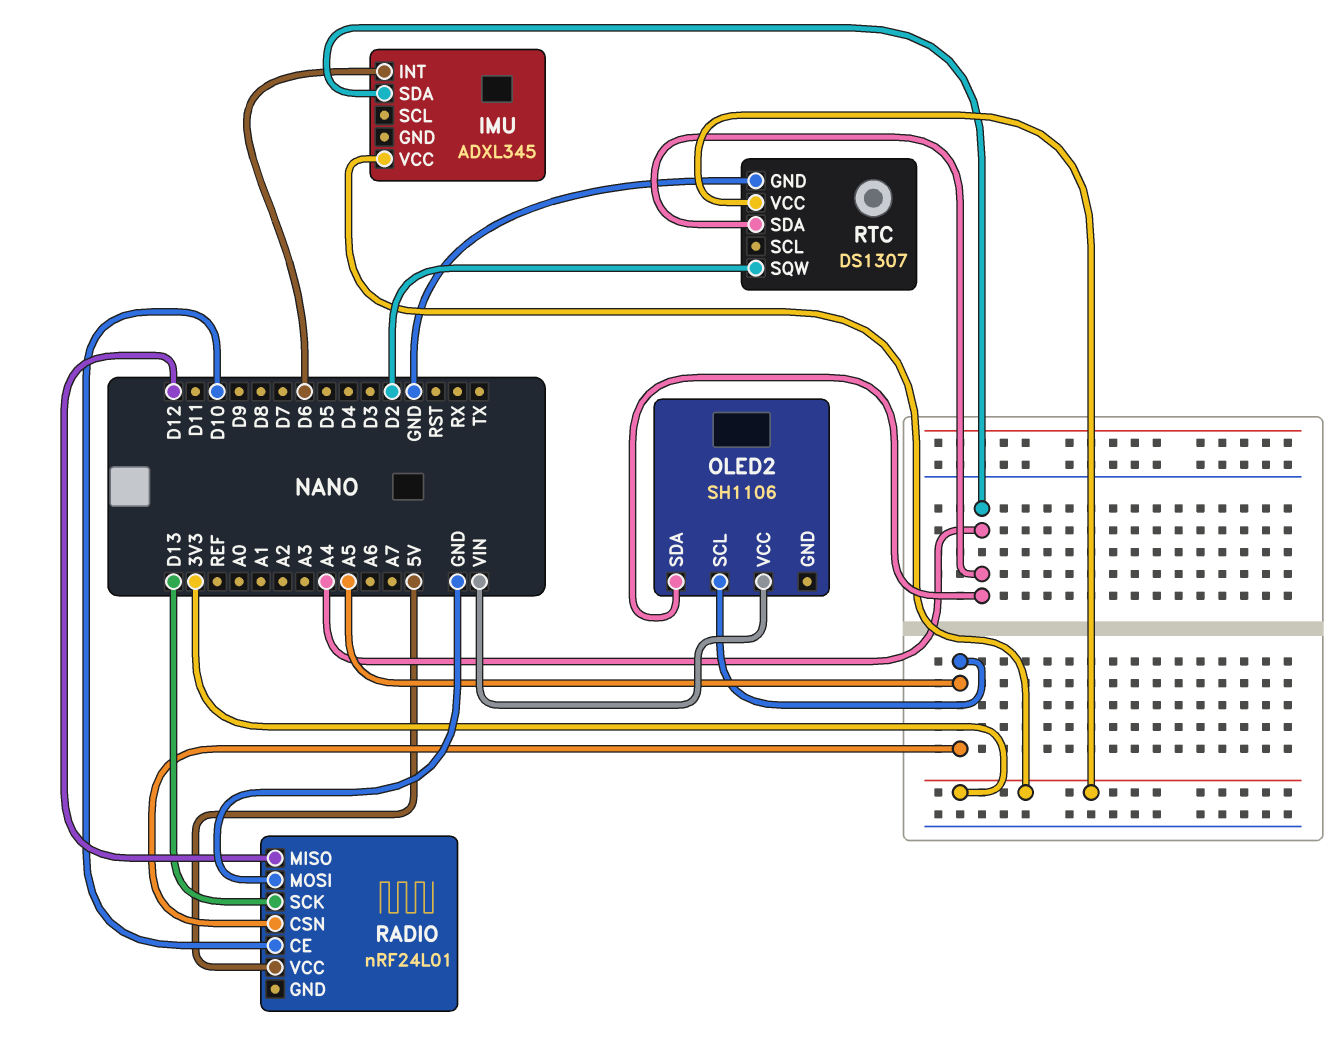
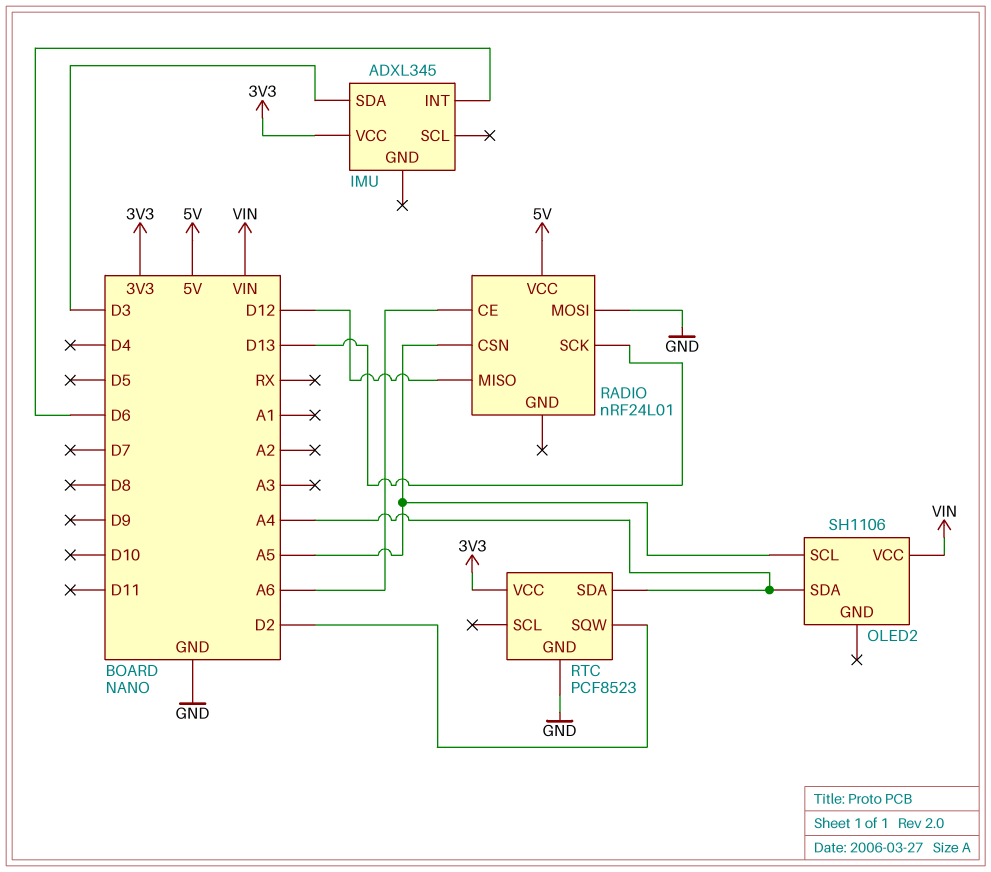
IMU pin SDA: A4 -> D3
RADIO pin CE: D10 -> A6
RTC: DS1307 -> PCF8523

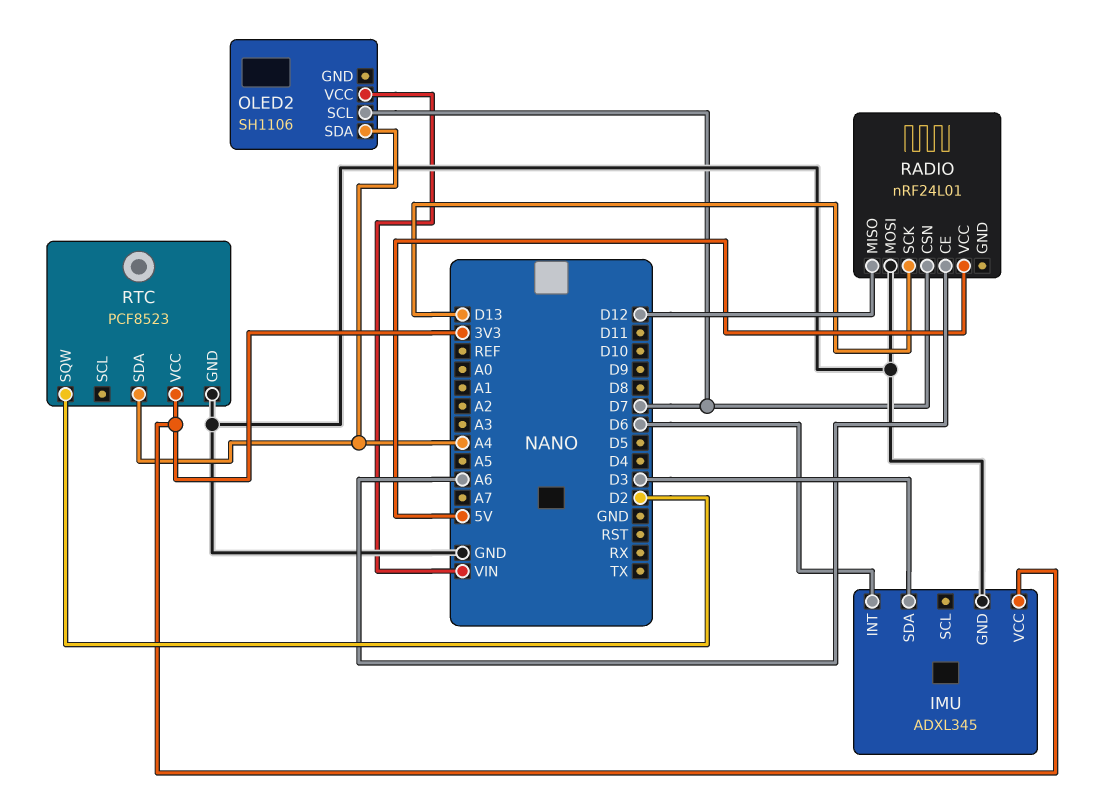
IMU pin GND: none -> GND
OLED2 pin SCL: A5 -> D7
RADIO pin CSN: A5 -> D7

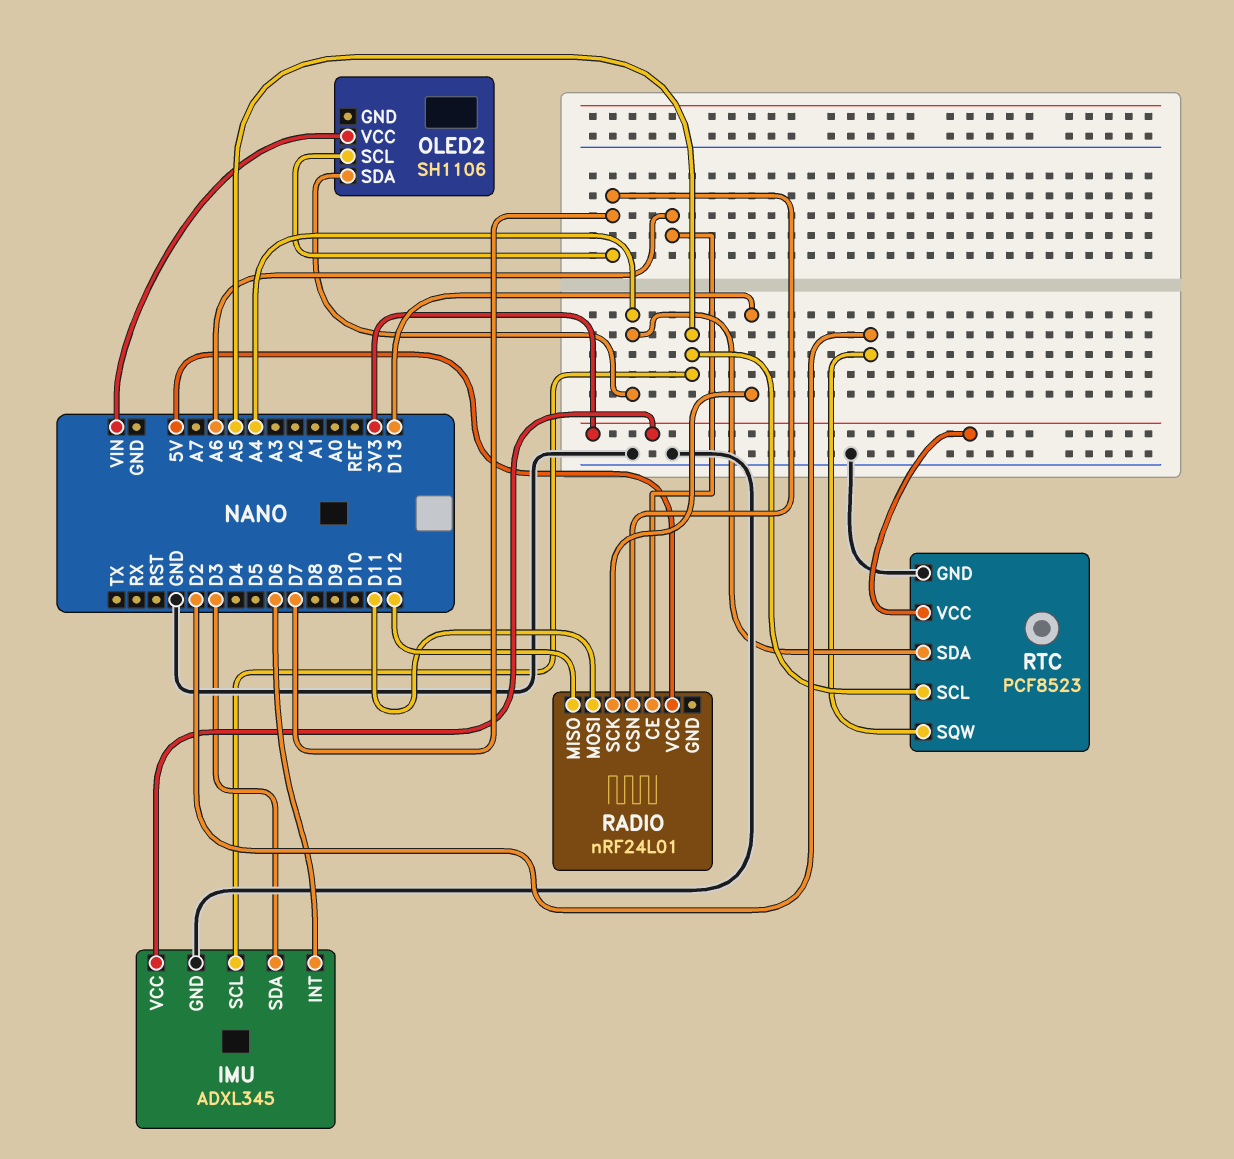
IMU pin SCL: none -> A5
RADIO pin MOSI: GND -> D11
RTC pin SCL: none -> A5

